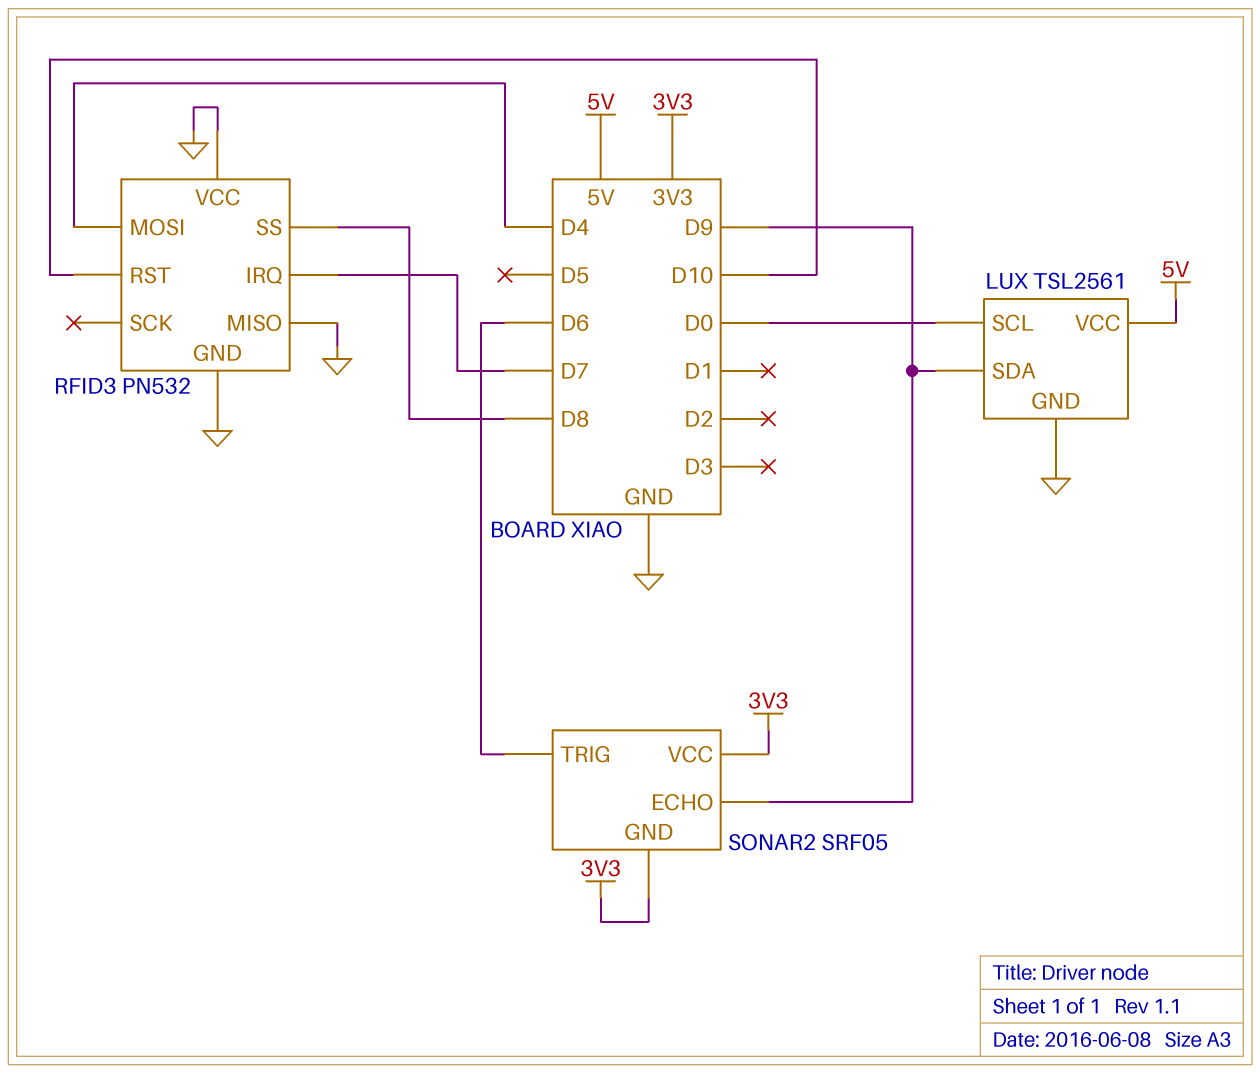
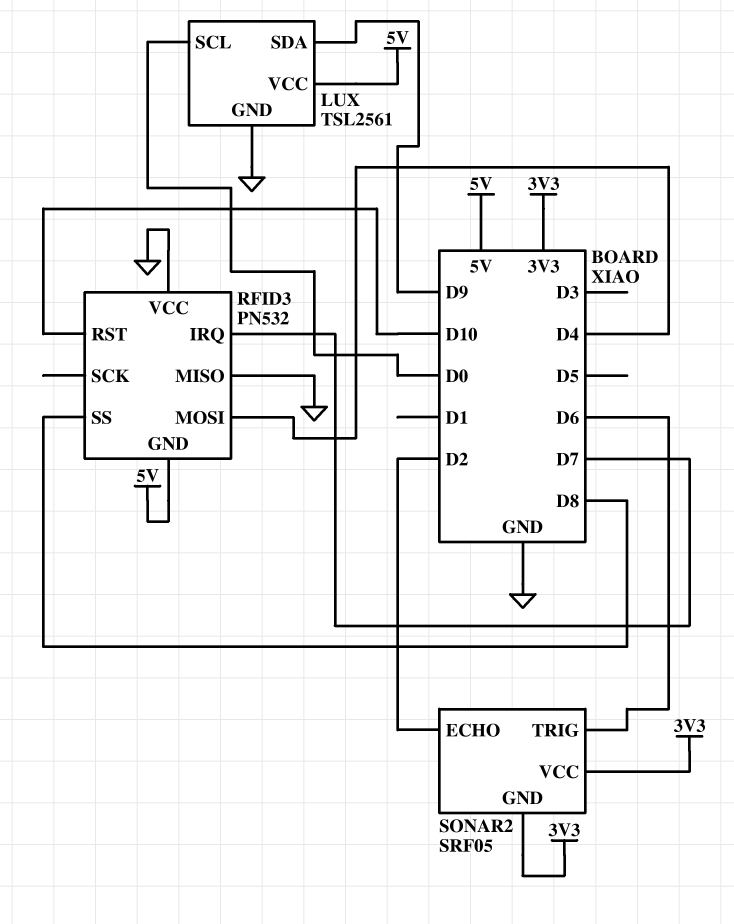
RFID3 pin GND: GND -> 5V
SONAR2 pin ECHO: D9 -> D2

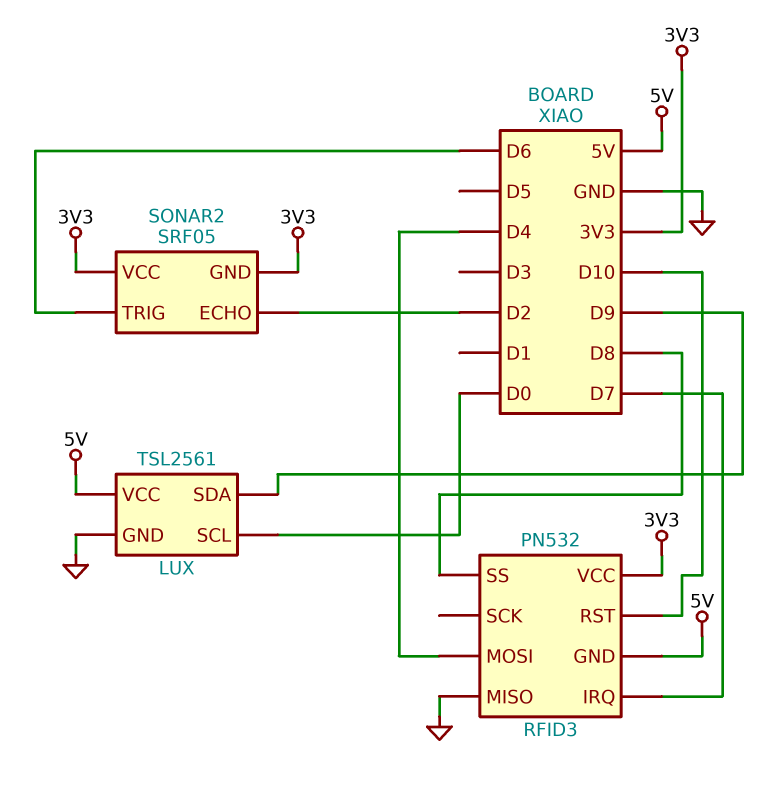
RFID3 pin VCC: GND -> 3V3

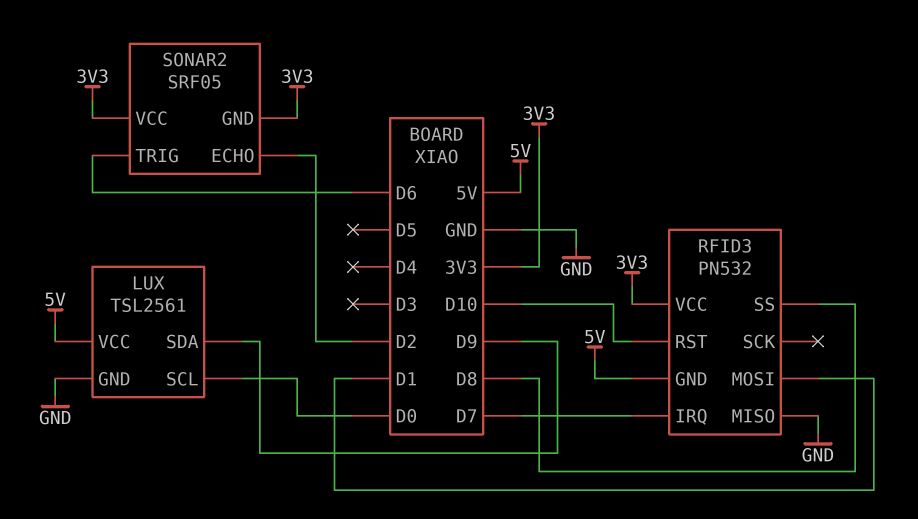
RFID3 pin MOSI: D4 -> D1

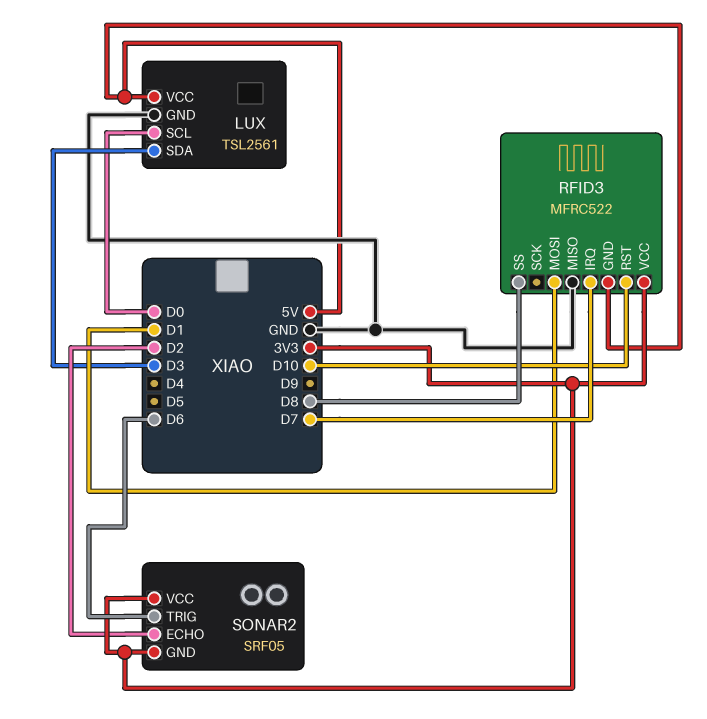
LUX pin SDA: D9 -> D3
RFID3: PN532 -> MFRC522

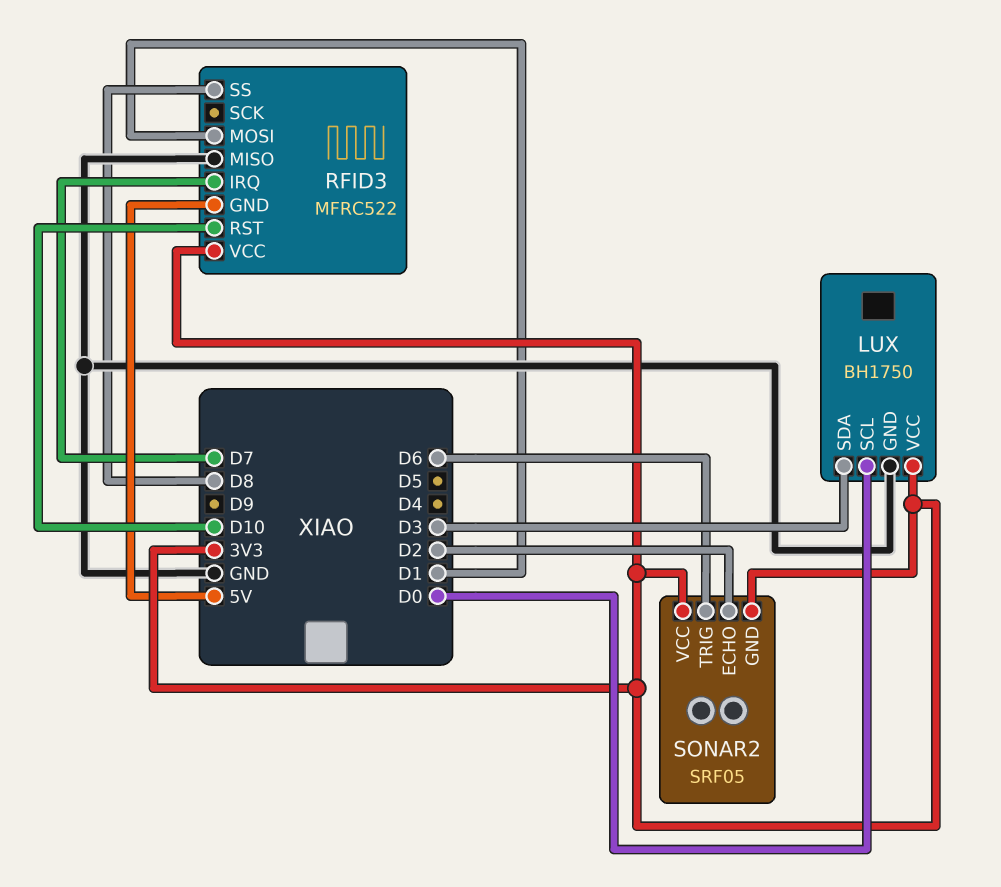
LUX: TSL2561 -> BH1750
LUX pin VCC: 5V -> 3V3

